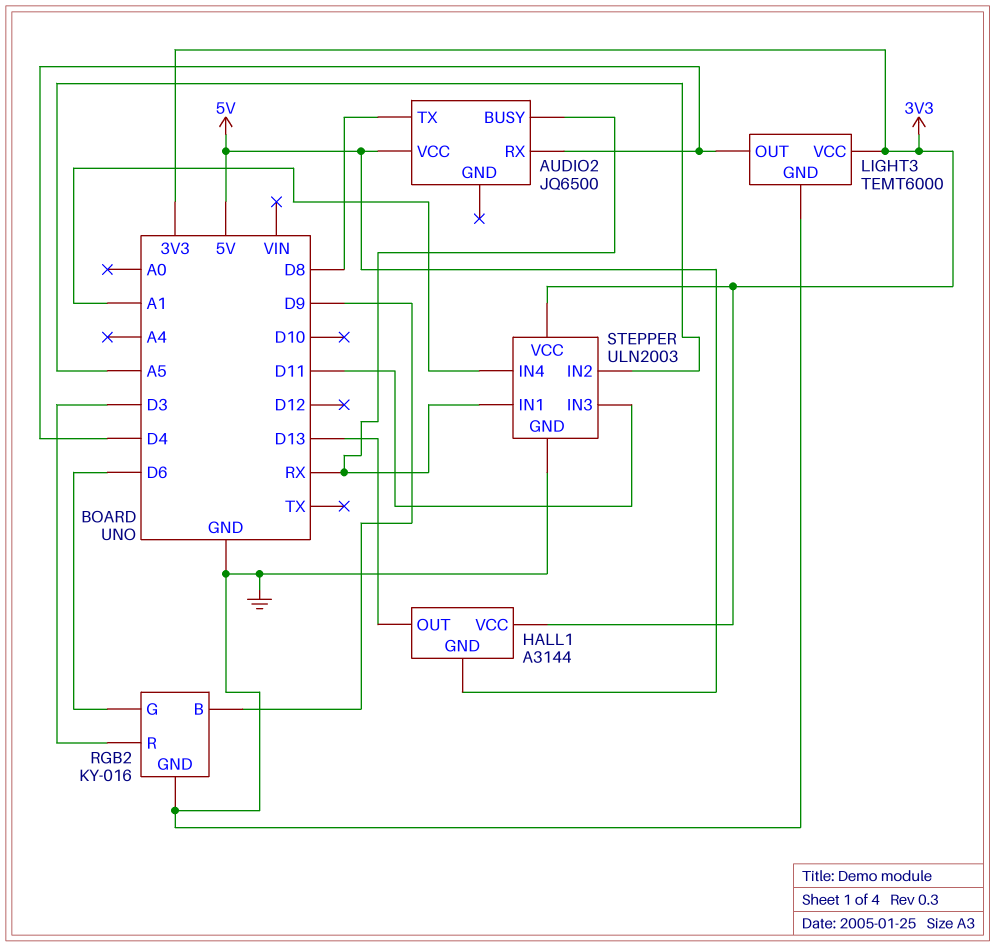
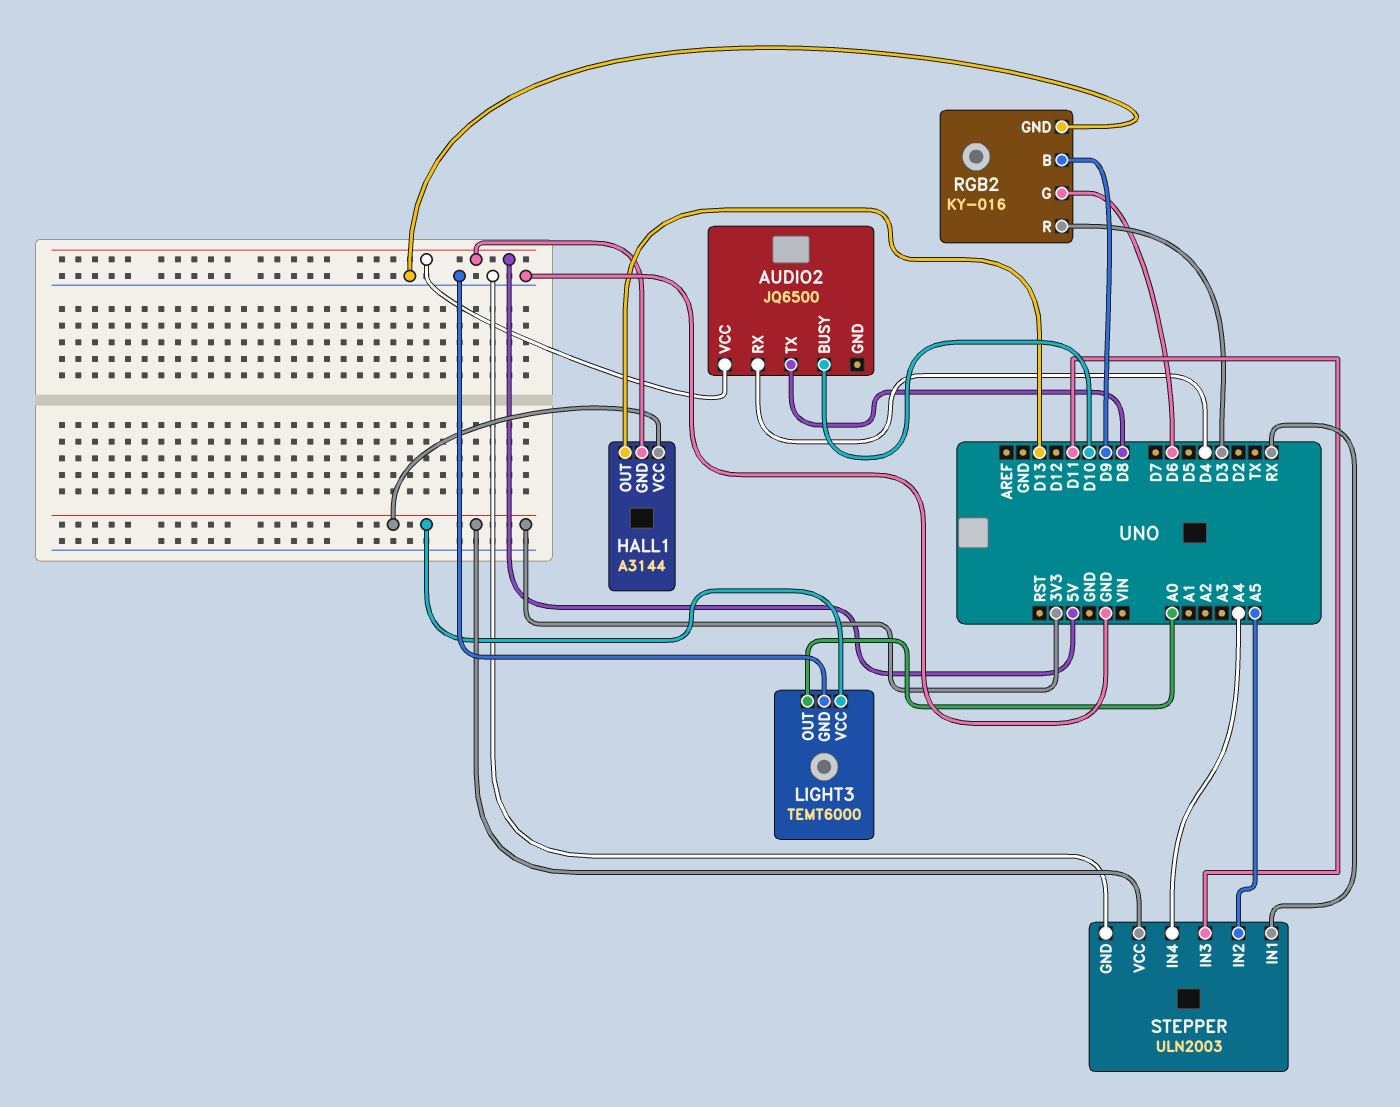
AUDIO2 pin BUSY: RX -> D10
LIGHT3 pin OUT: D4 -> A0
STEPPER pin IN4: A1 -> A4

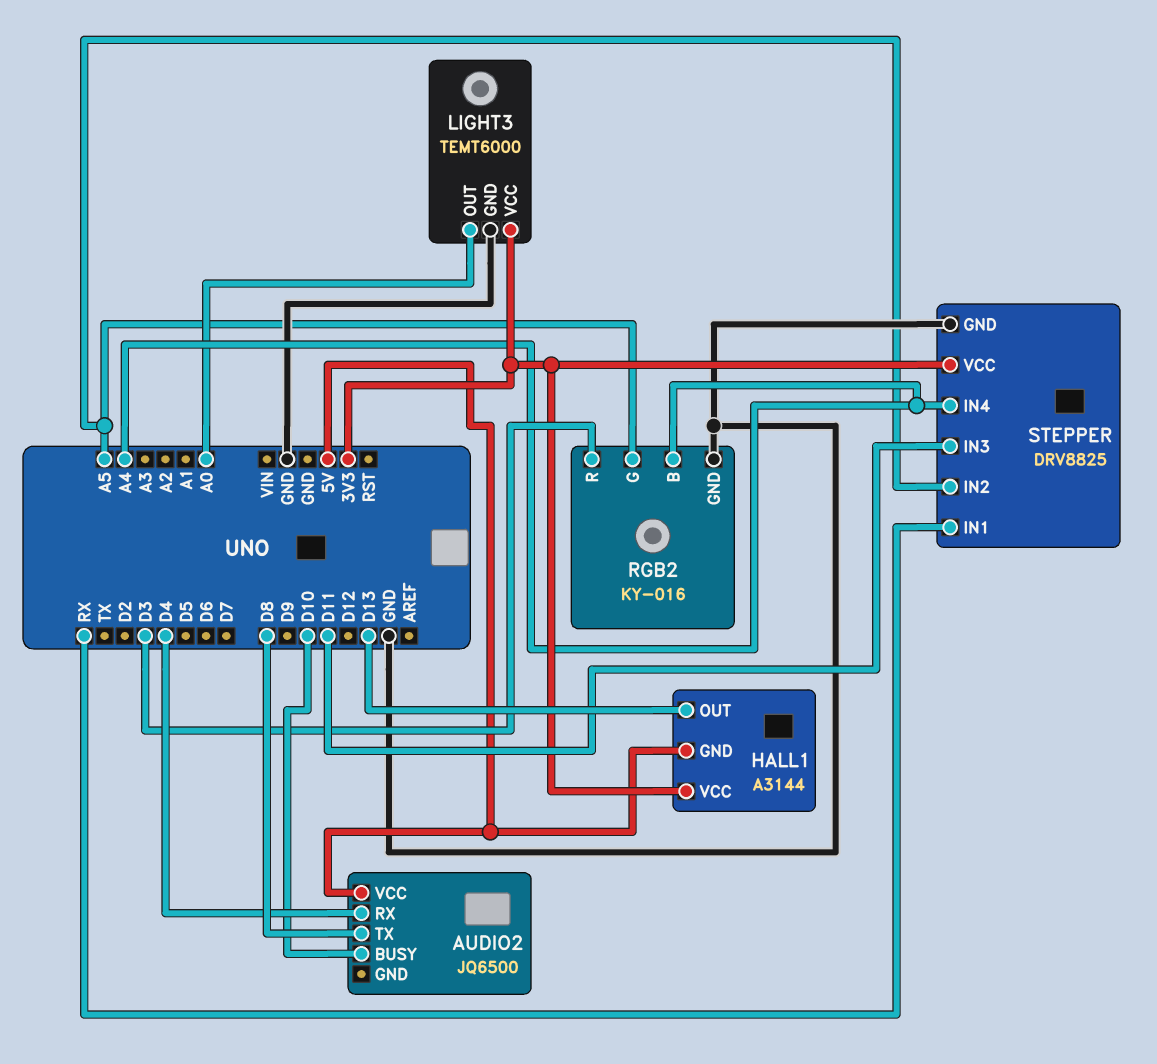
RGB2 pin B: D9 -> A4
RGB2 pin G: D6 -> A5
STEPPER: ULN2003 -> DRV8825

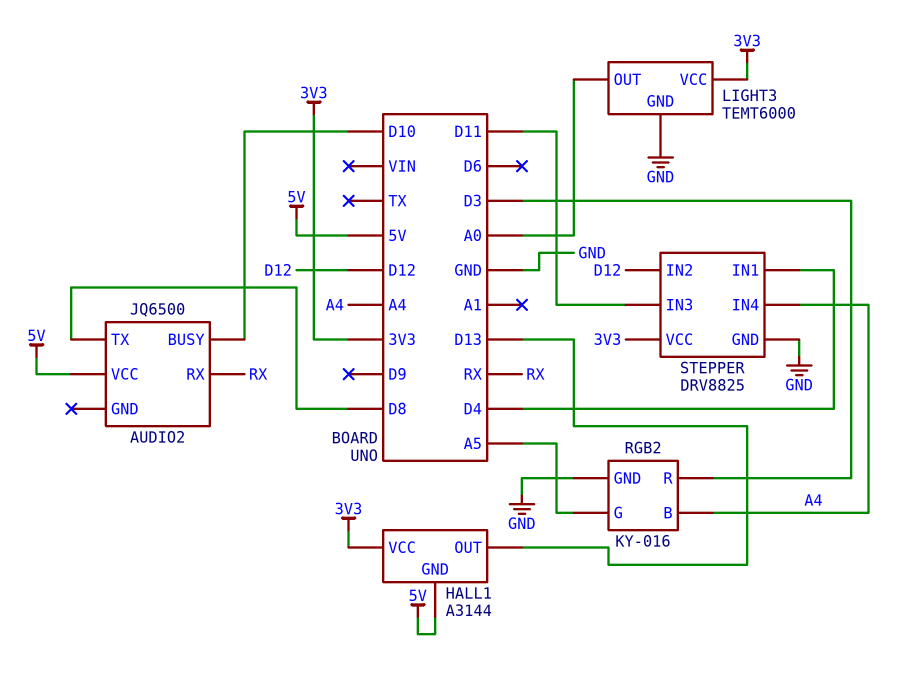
AUDIO2 pin RX: D4 -> RX
STEPPER pin IN1: RX -> D4
STEPPER pin IN2: A5 -> D12

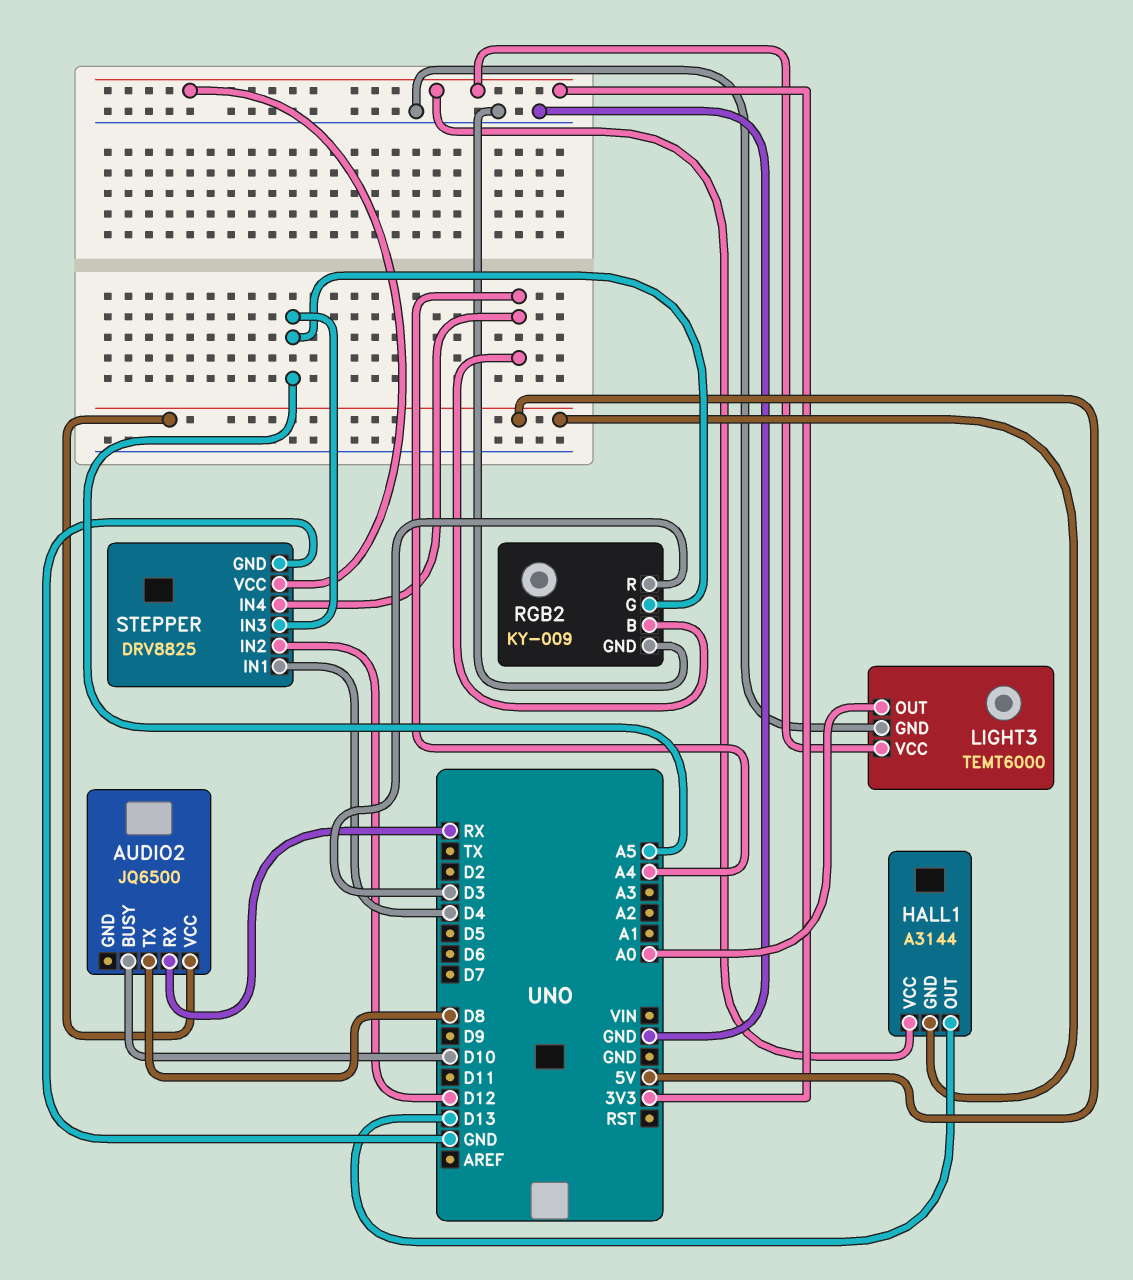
RGB2: KY-016 -> KY-009
STEPPER pin IN3: D11 -> A5

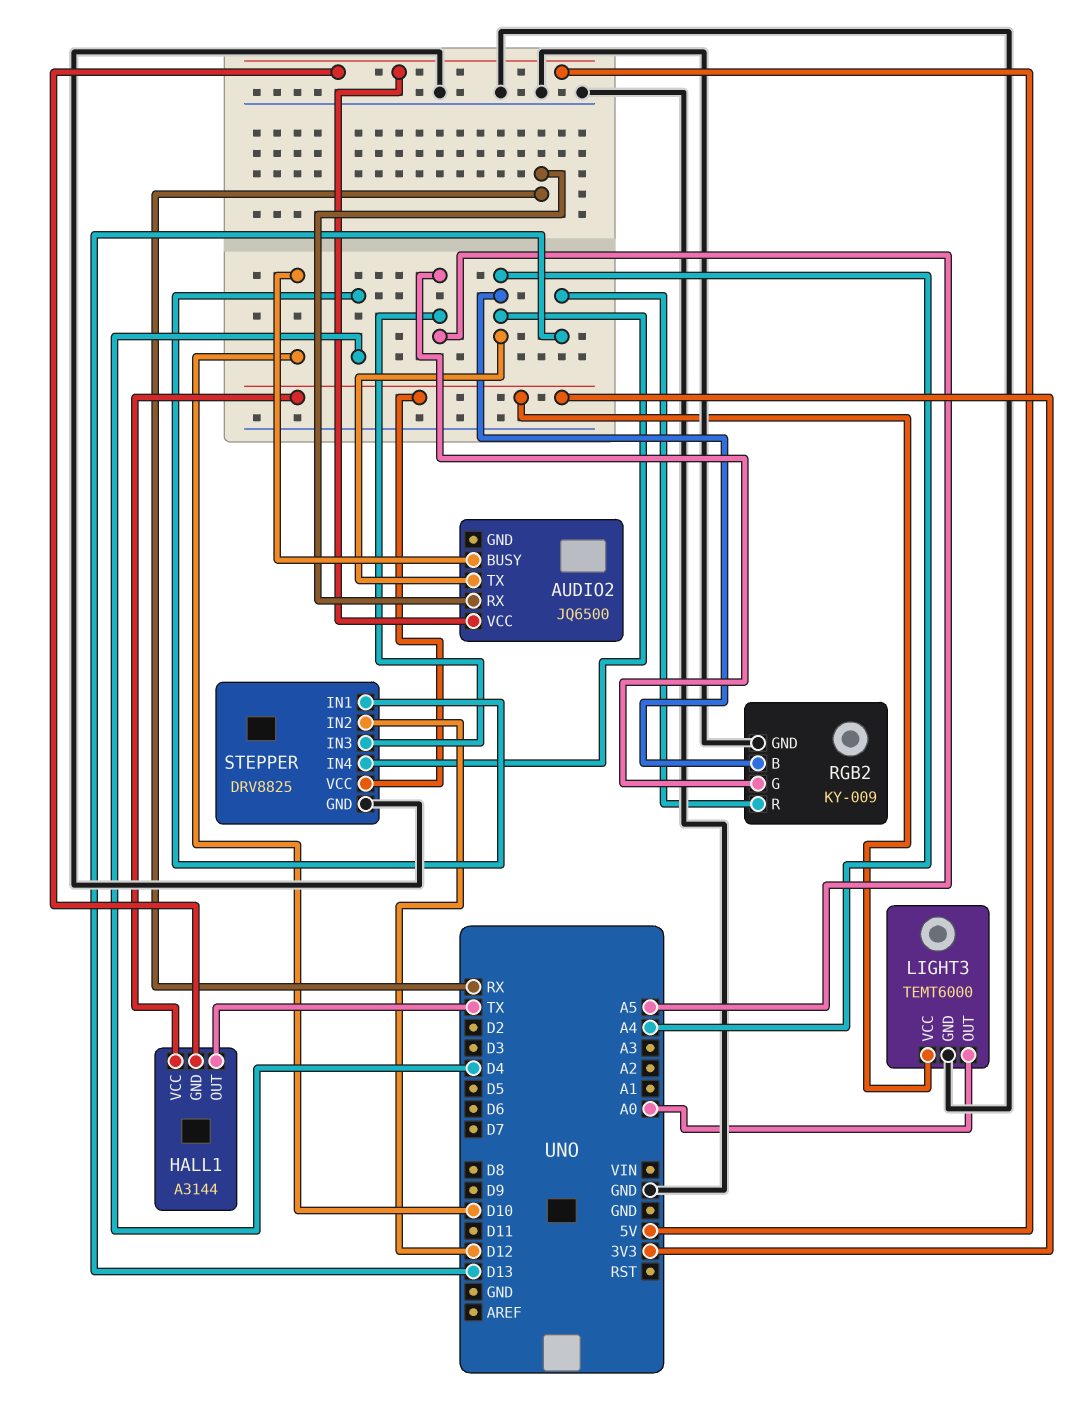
AUDIO2 pin TX: D8 -> A4
HALL1 pin OUT: D13 -> TX
RGB2 pin R: D3 -> D13

